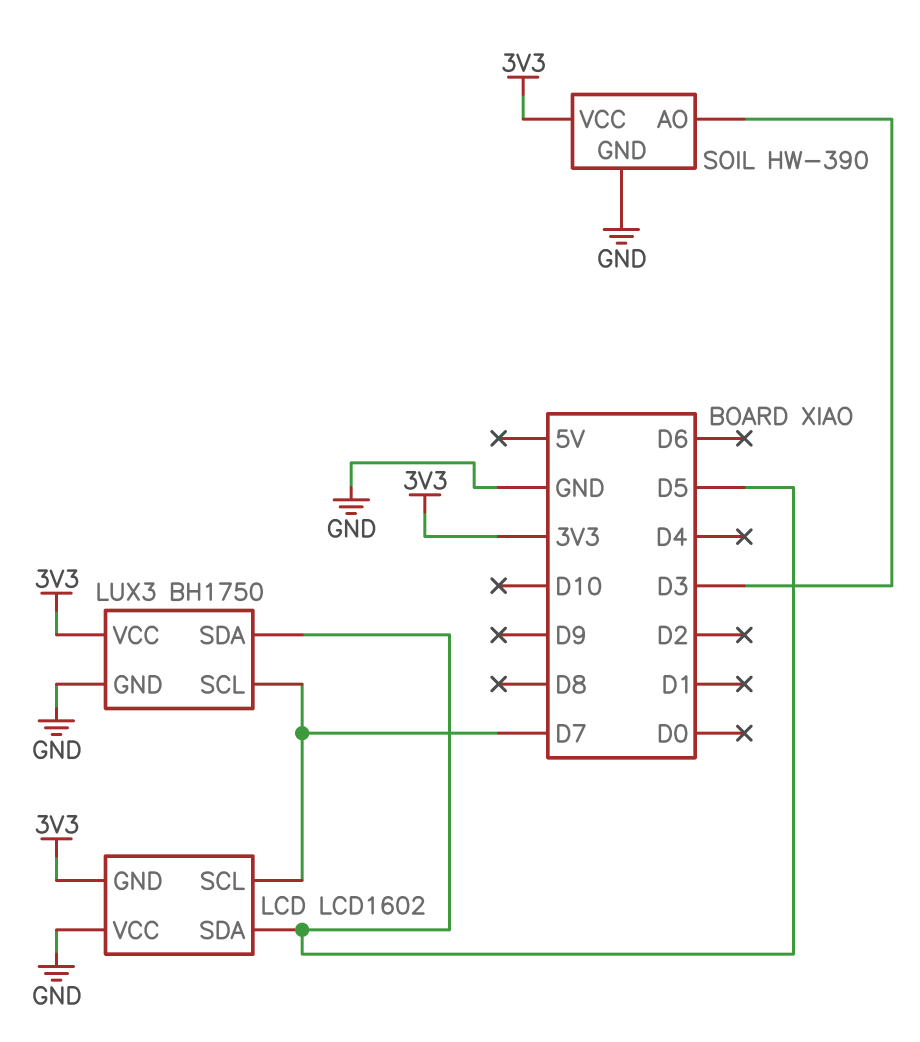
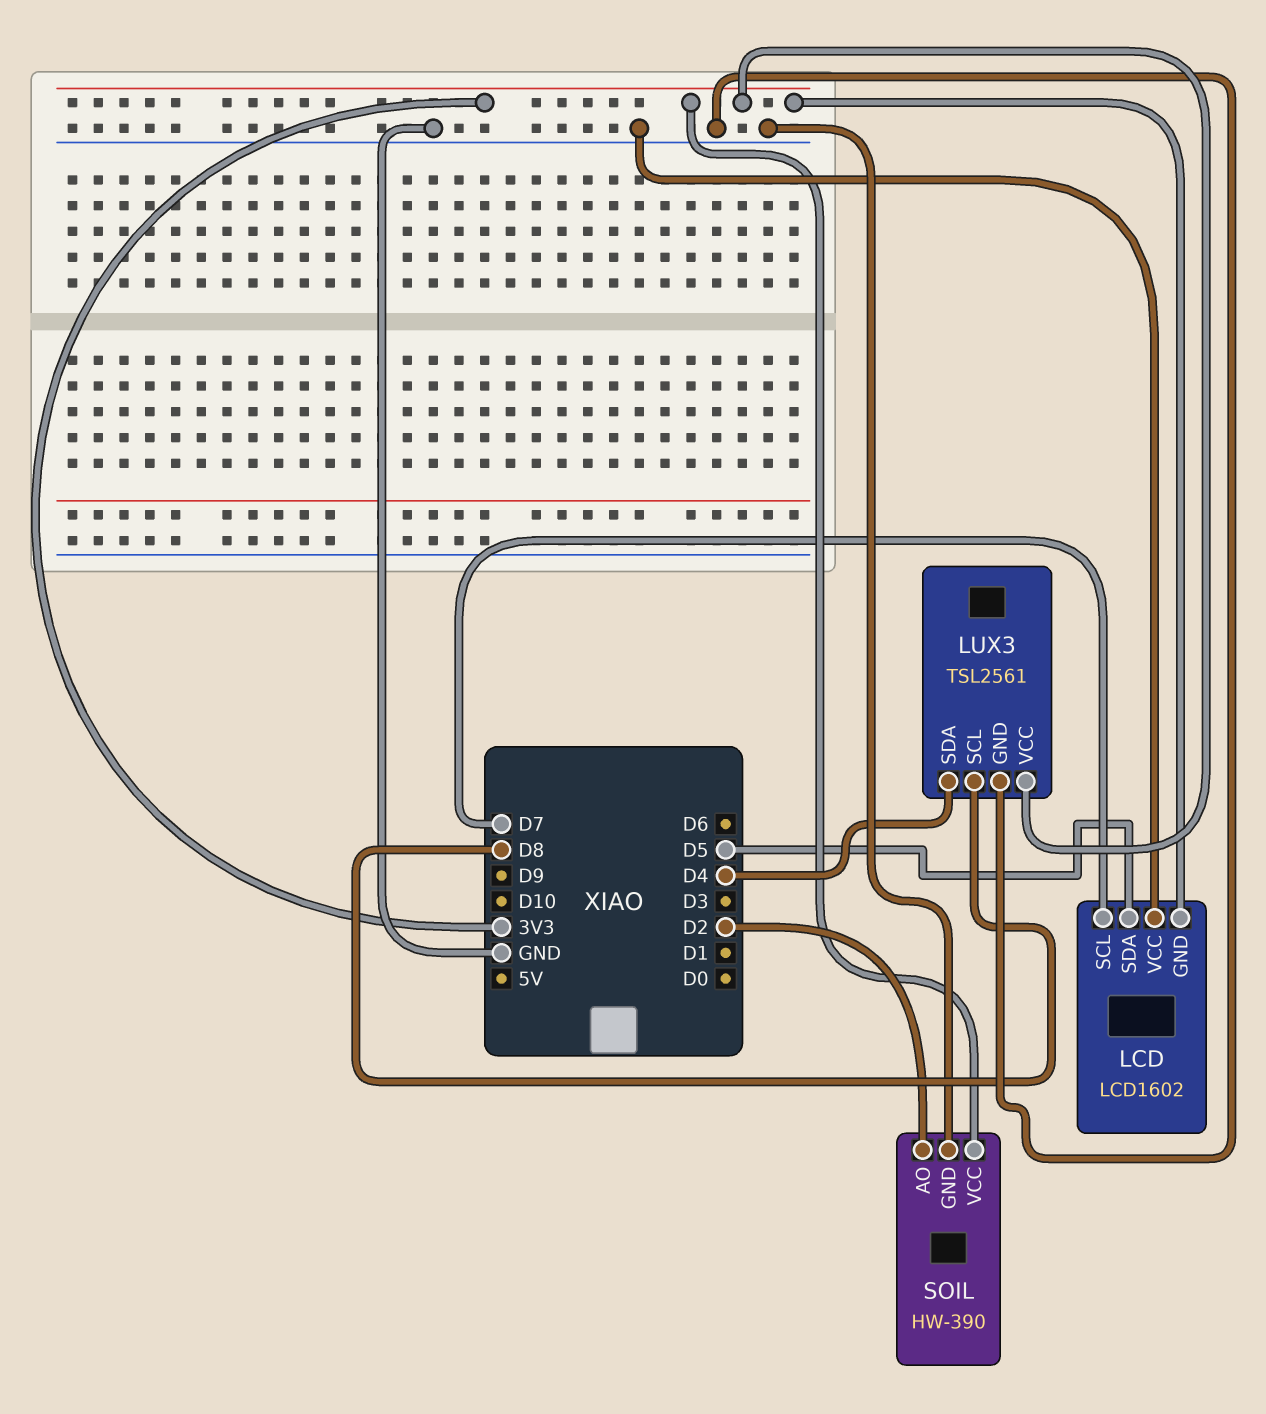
LUX3: BH1750 -> TSL2561
LUX3 pin SCL: D7 -> D8
LUX3 pin SDA: D5 -> D4
SOIL pin AO: D3 -> D2

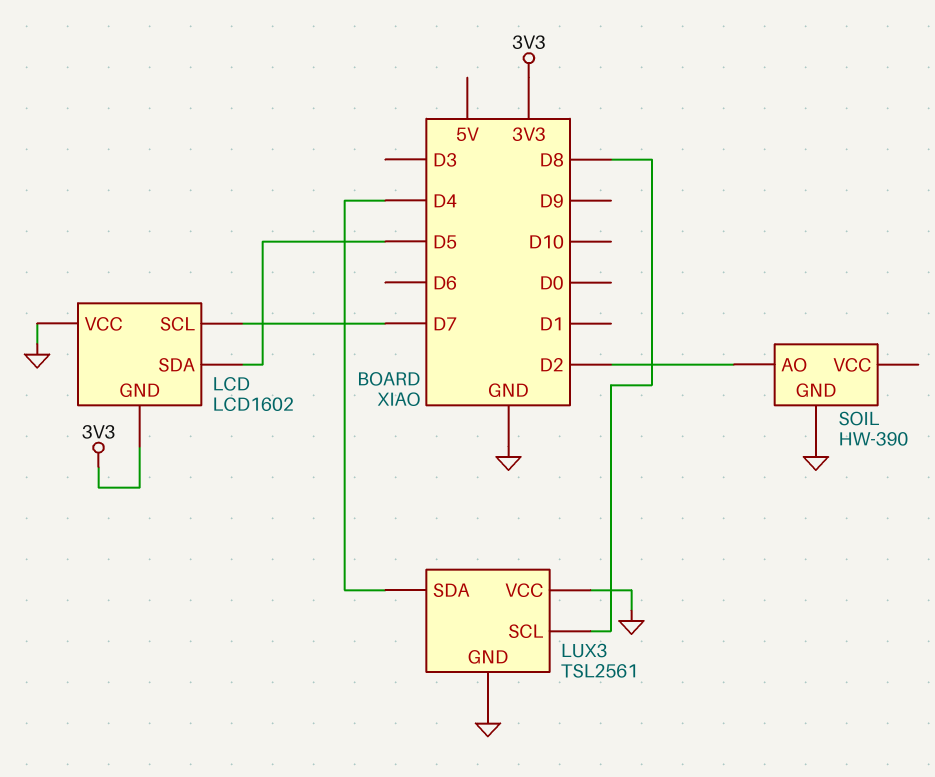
LUX3 pin VCC: 3V3 -> GND
SOIL pin VCC: 3V3 -> none

